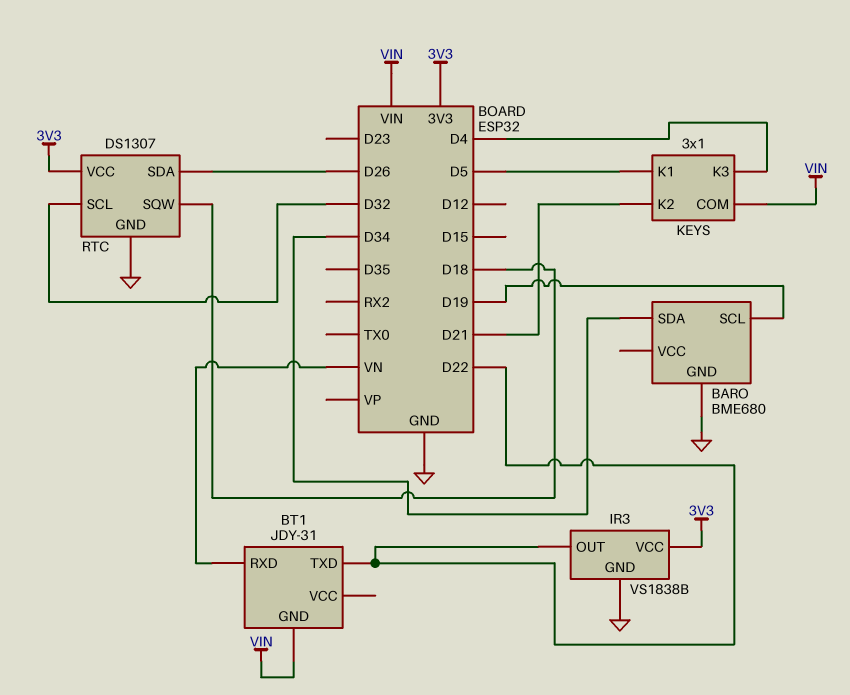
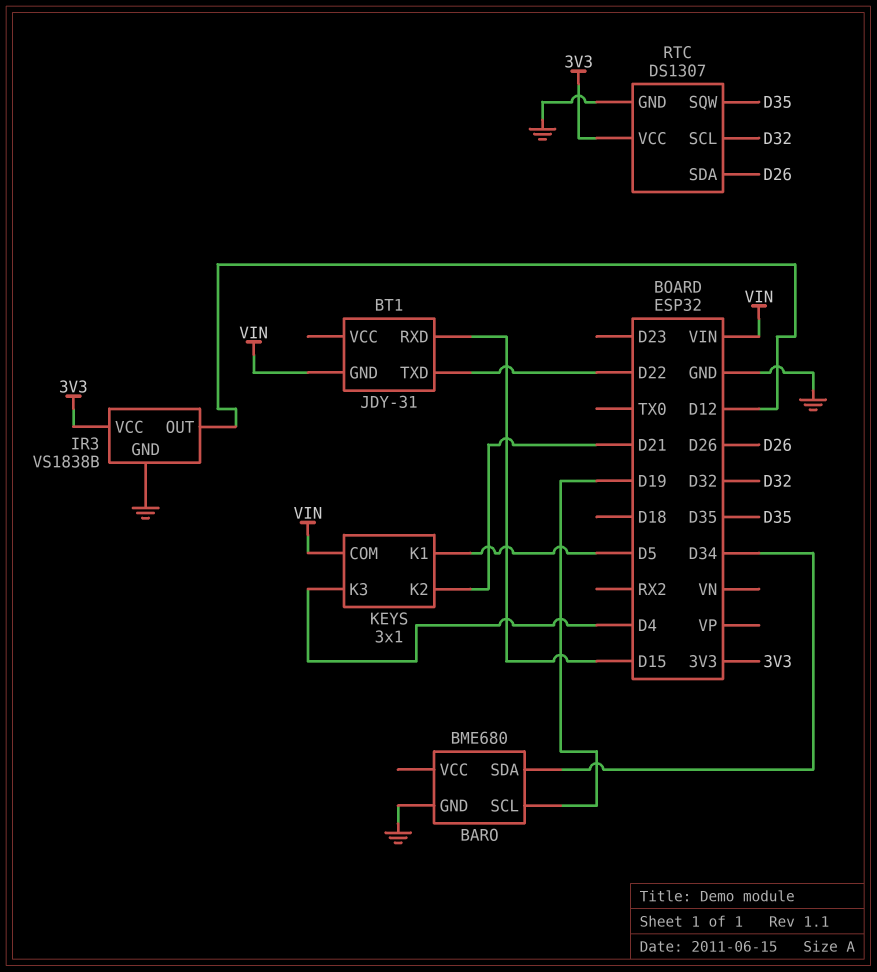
BT1 pin RXD: VN -> D15
IR3 pin OUT: D22 -> D12
RTC pin SQW: D18 -> D35

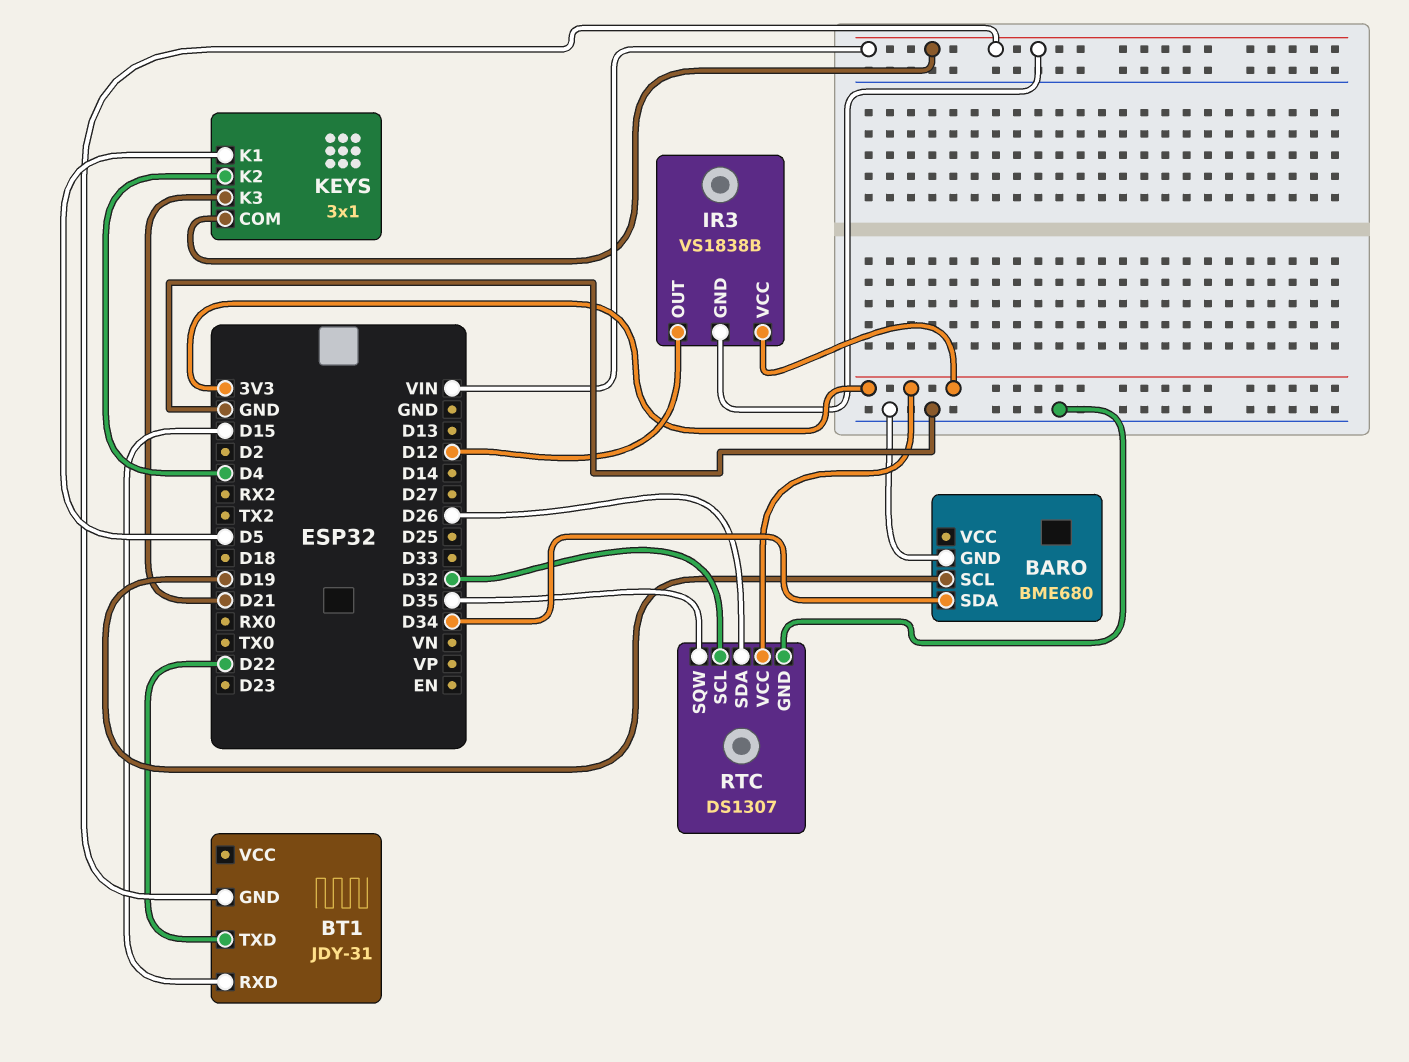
IR3 pin GND: GND -> VIN
KEYS pin K2: D21 -> D4
KEYS pin K3: D4 -> D21

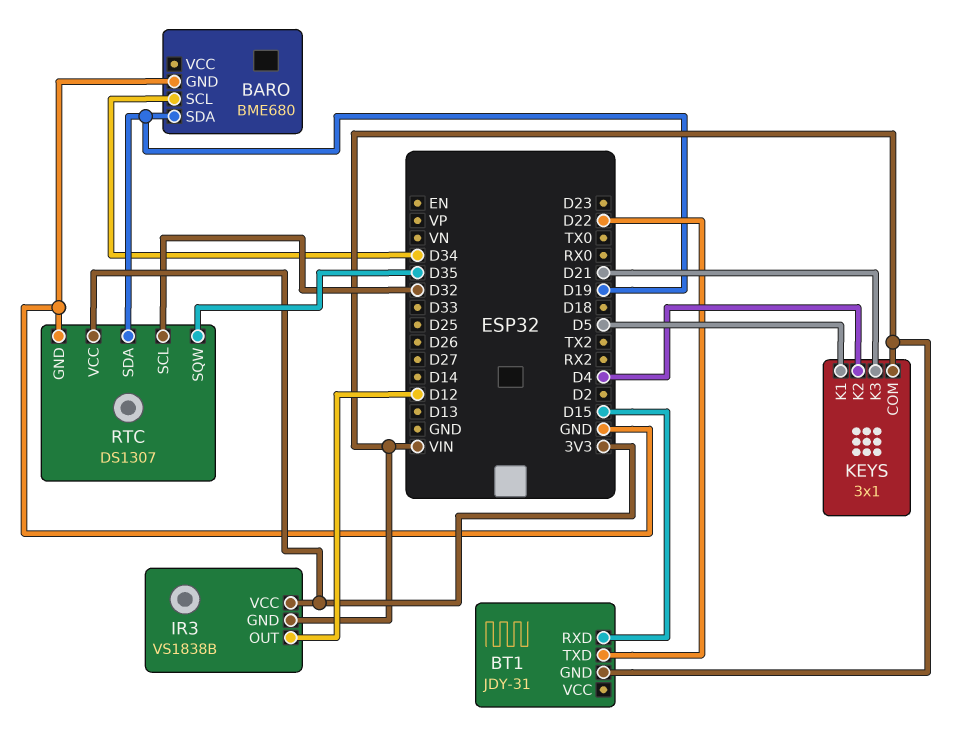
BARO pin SCL: D19 -> D34
BARO pin SDA: D34 -> D19
RTC pin SDA: D26 -> D19

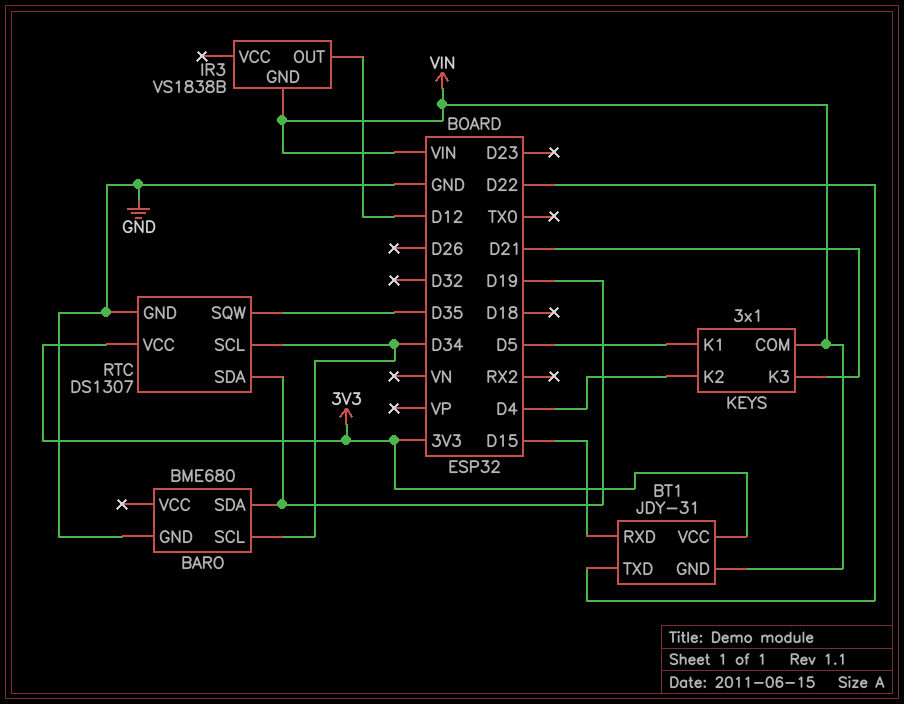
BT1 pin VCC: none -> 3V3
IR3 pin VCC: 3V3 -> none
RTC pin SCL: D32 -> D34

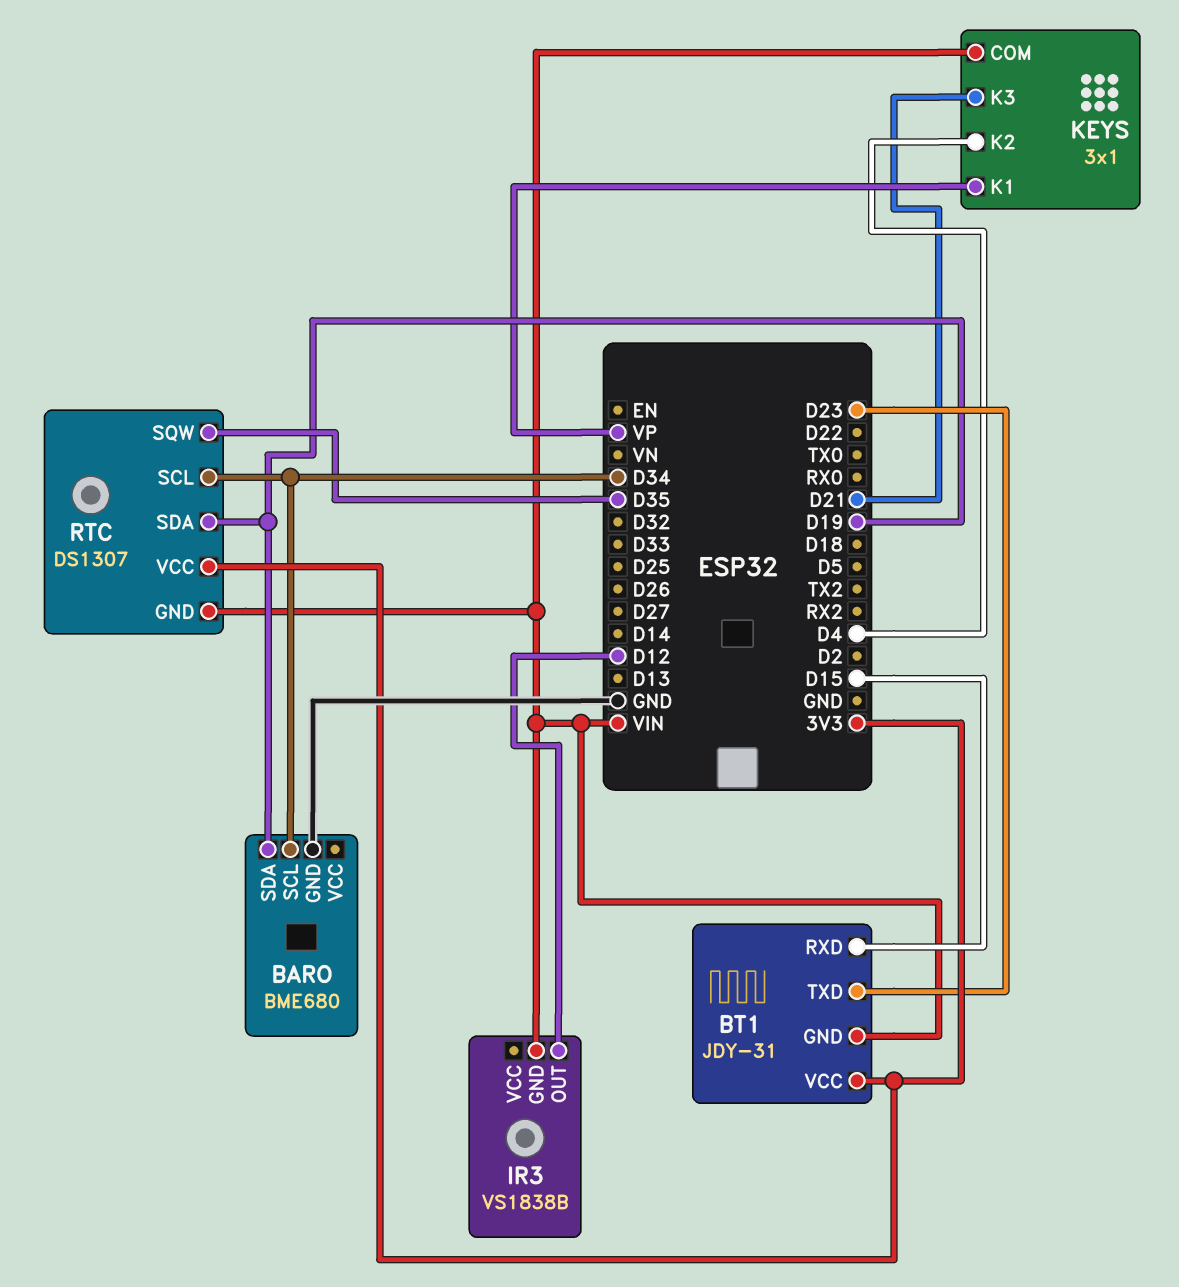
BT1 pin TXD: D22 -> D23
KEYS pin K1: D5 -> VP
RTC pin GND: GND -> VIN

